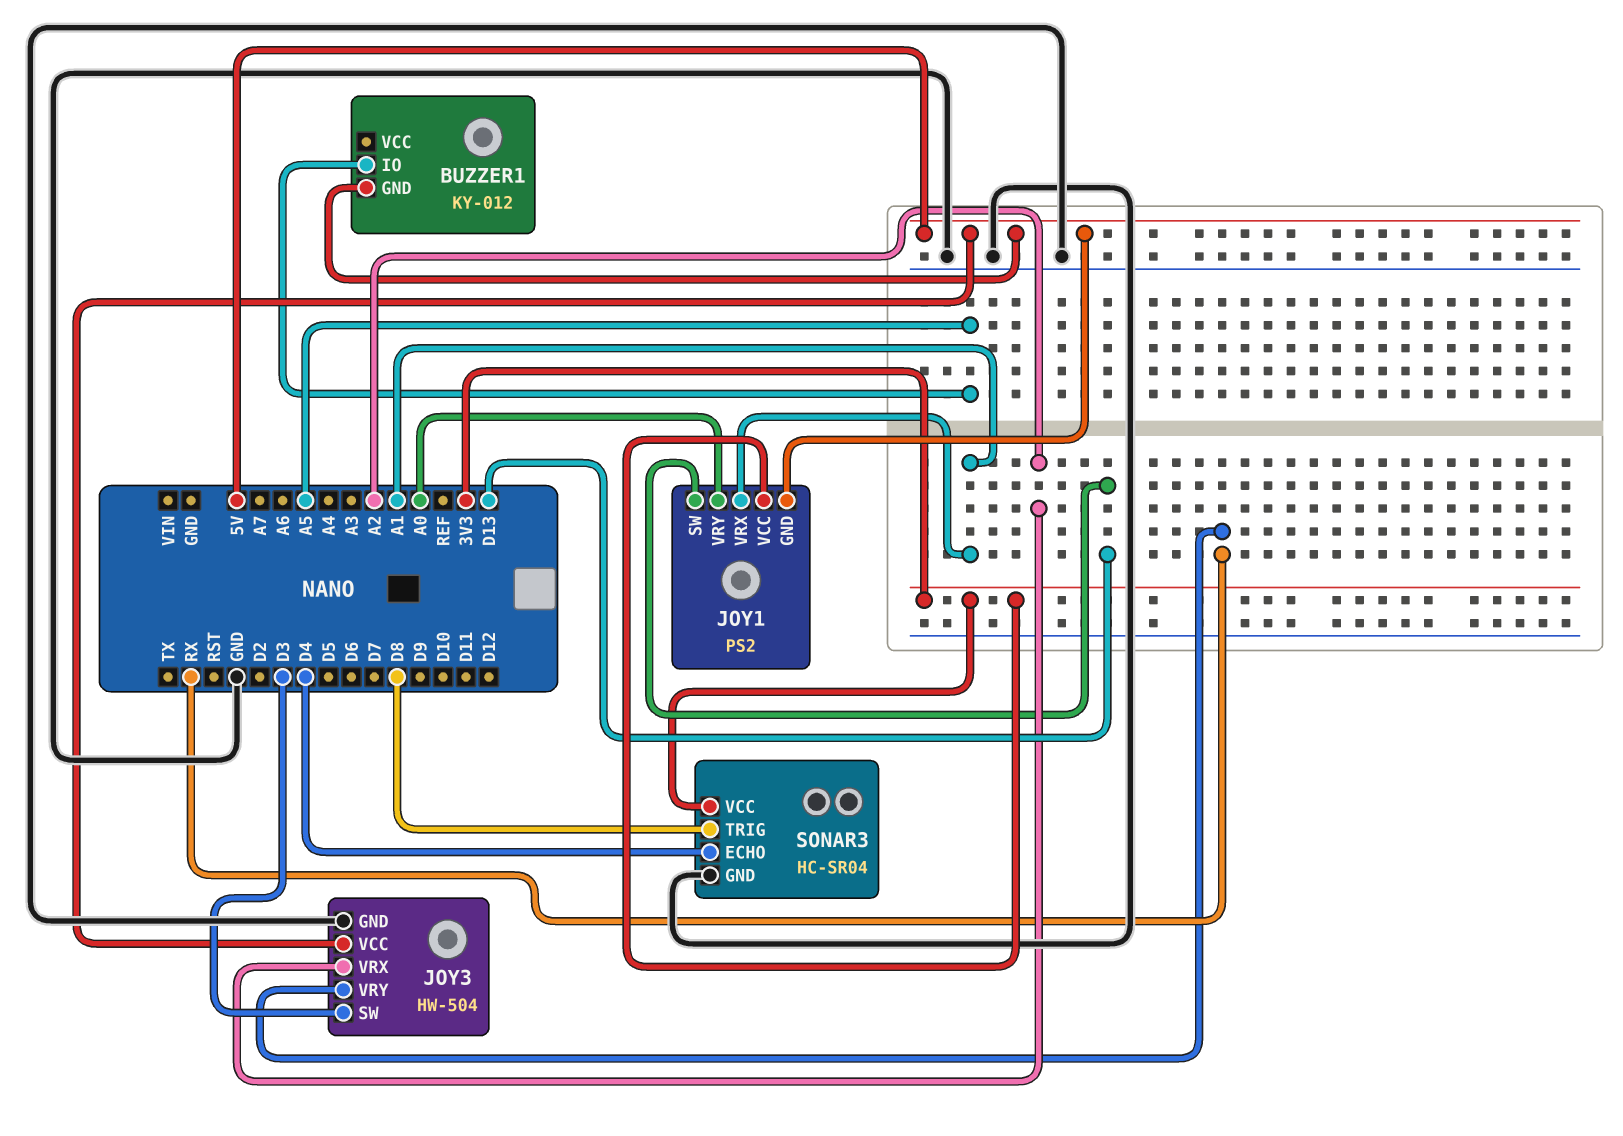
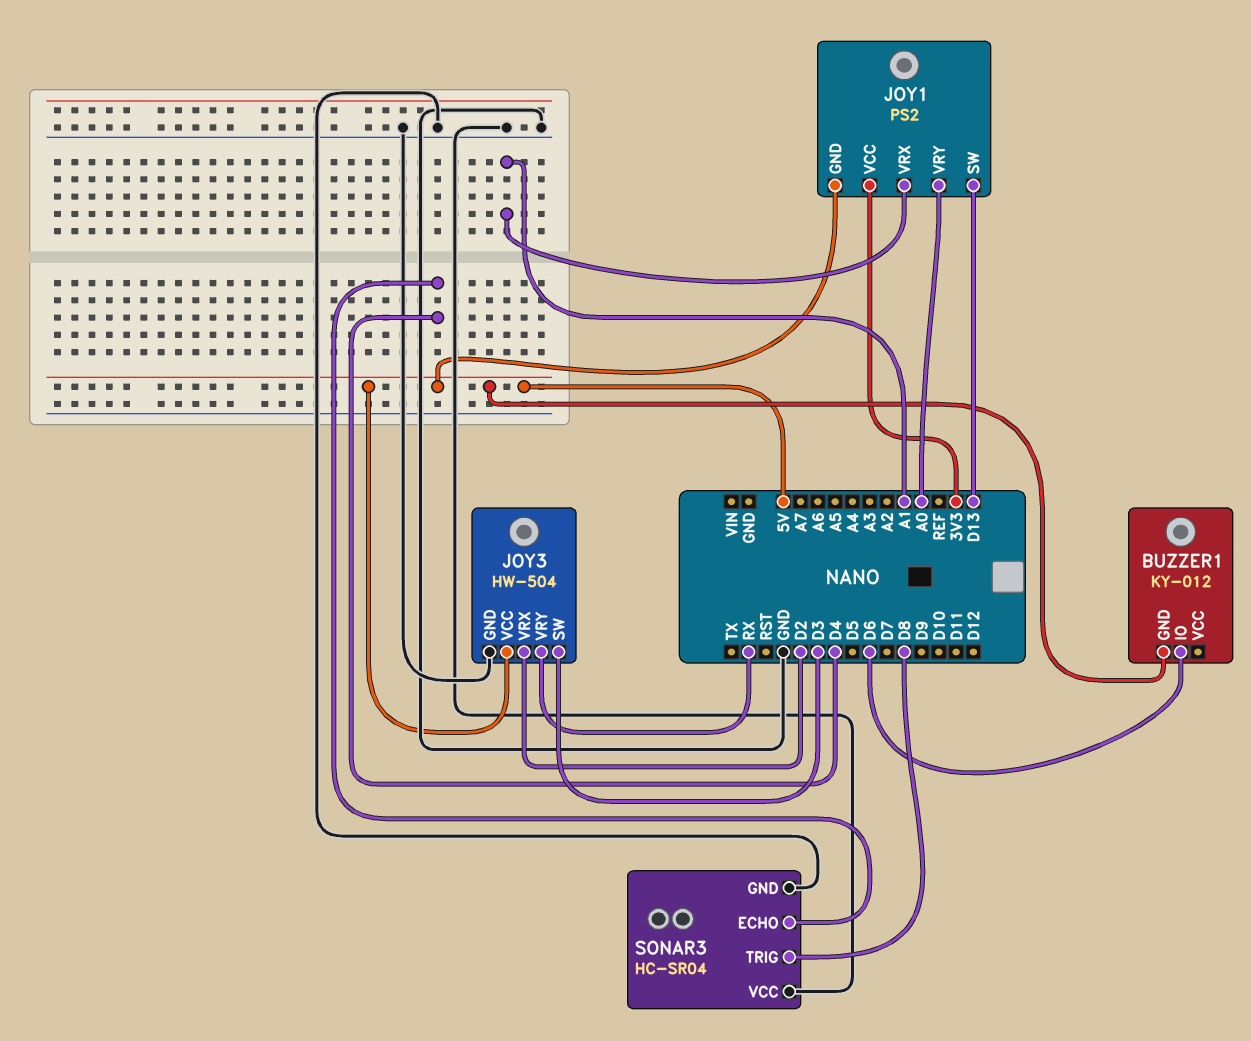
BUZZER1 pin IO: A5 -> D6
JOY3 pin VRX: A2 -> D2
SONAR3 pin VCC: 3V3 -> GND

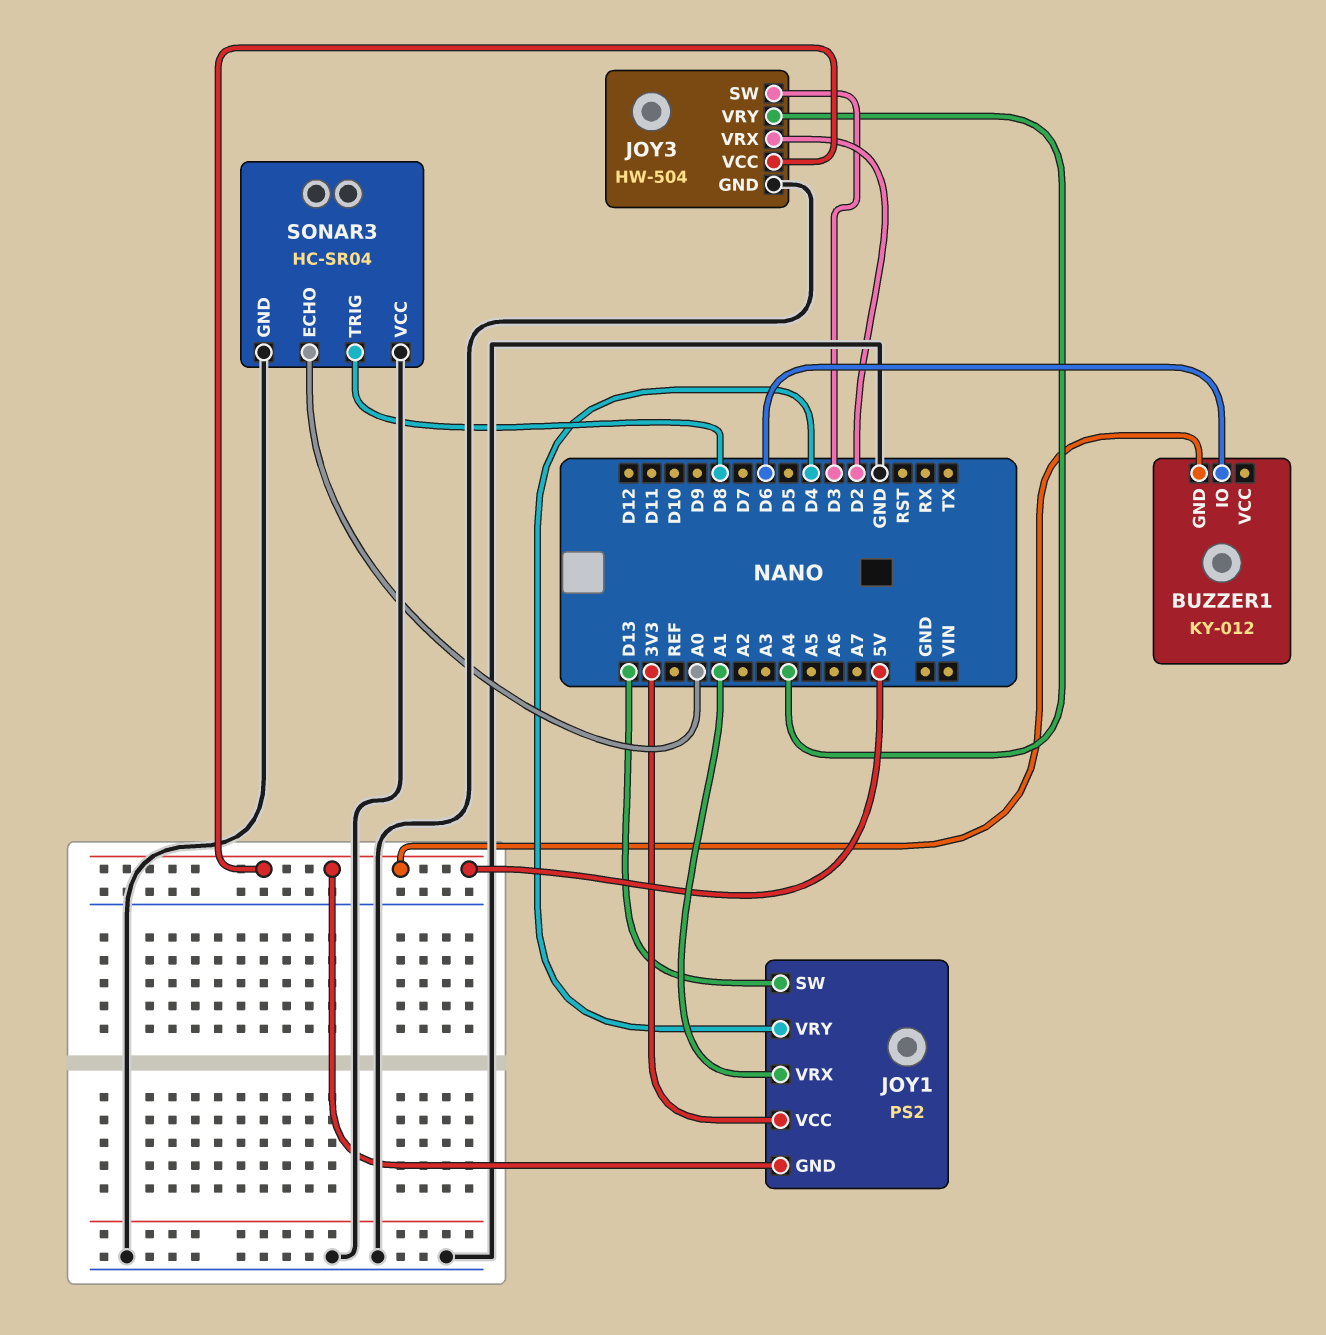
JOY1 pin VRY: A0 -> D4
JOY3 pin VRY: RX -> A4
SONAR3 pin ECHO: D4 -> A0

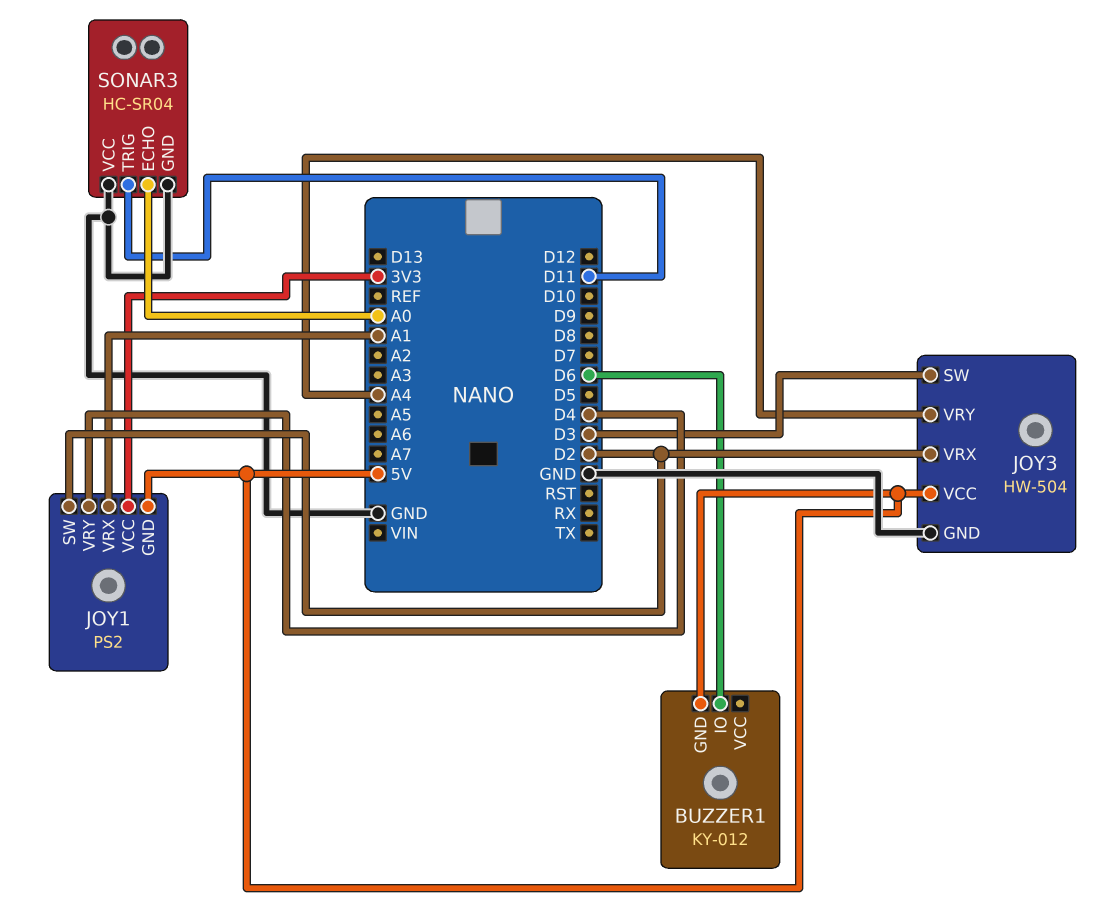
JOY1 pin SW: D13 -> D2
SONAR3 pin TRIG: D8 -> D11

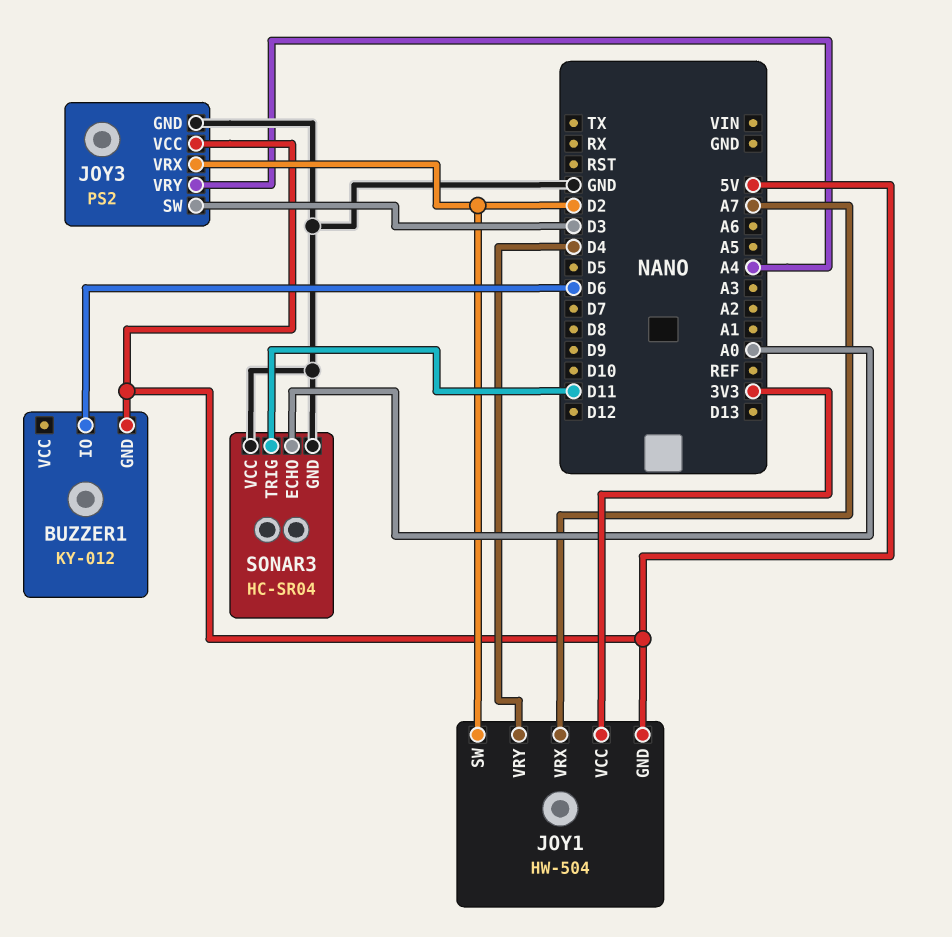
JOY1: PS2 -> HW-504
JOY1 pin VRX: A1 -> A7
JOY3: HW-504 -> PS2

